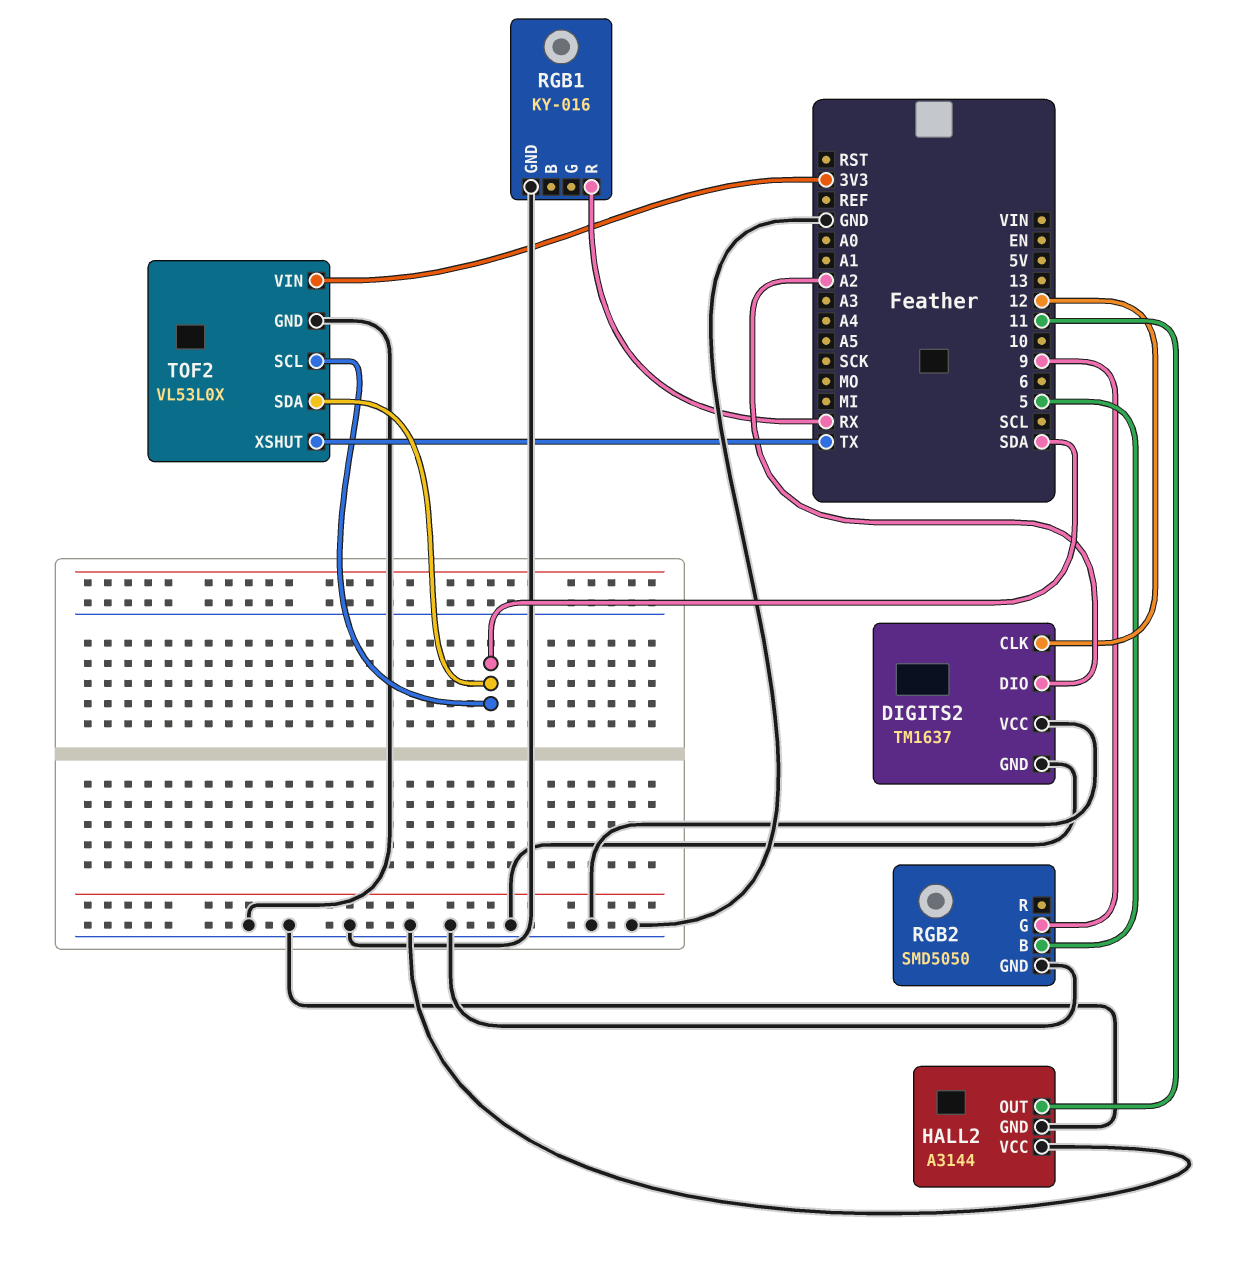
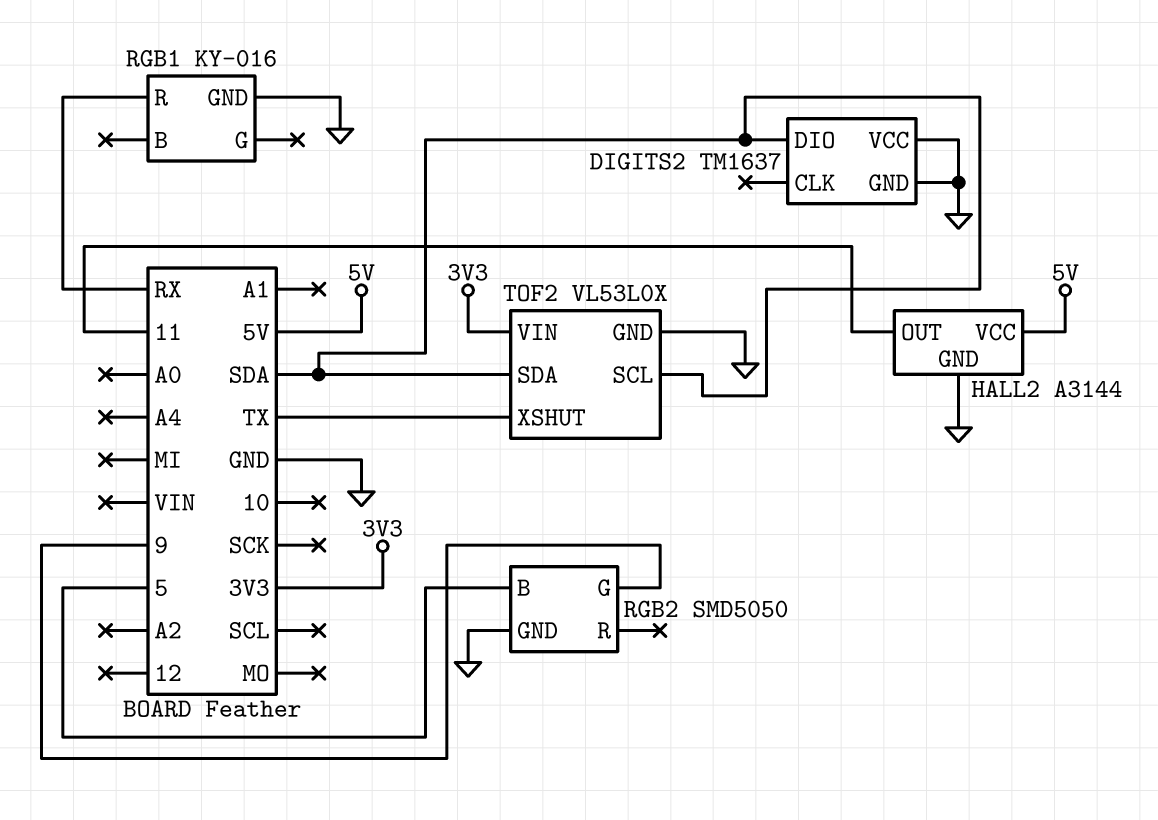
DIGITS2 pin CLK: 12 -> none
DIGITS2 pin DIO: A2 -> SDA
HALL2 pin VCC: GND -> 5V

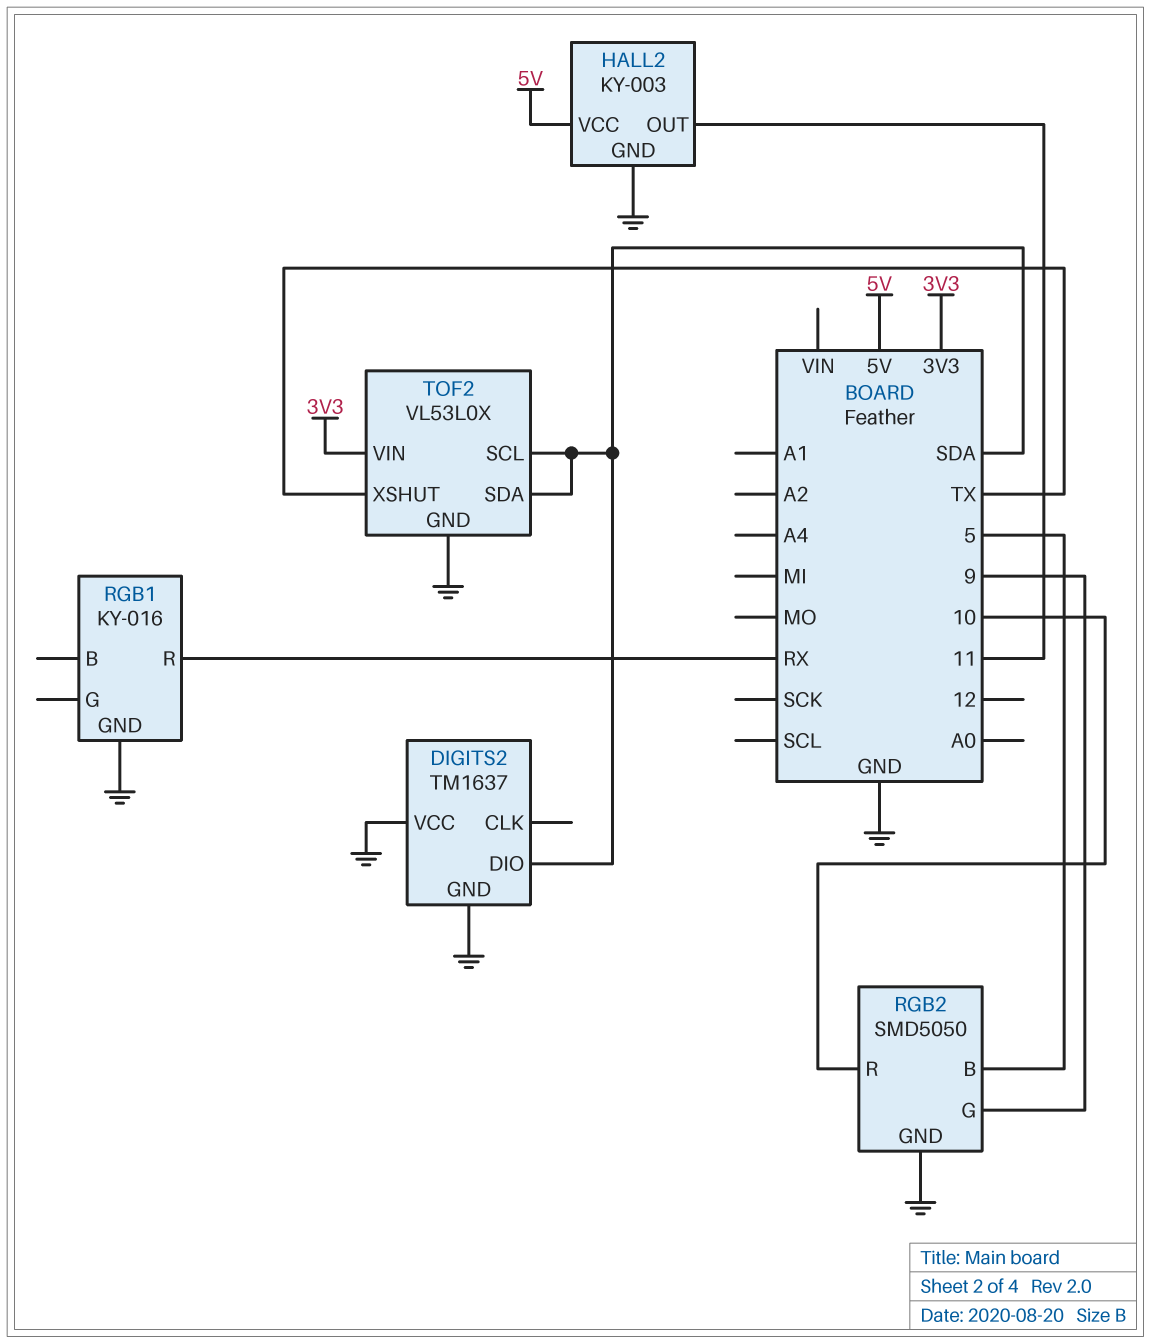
HALL2: A3144 -> KY-003
RGB2 pin R: none -> 10

